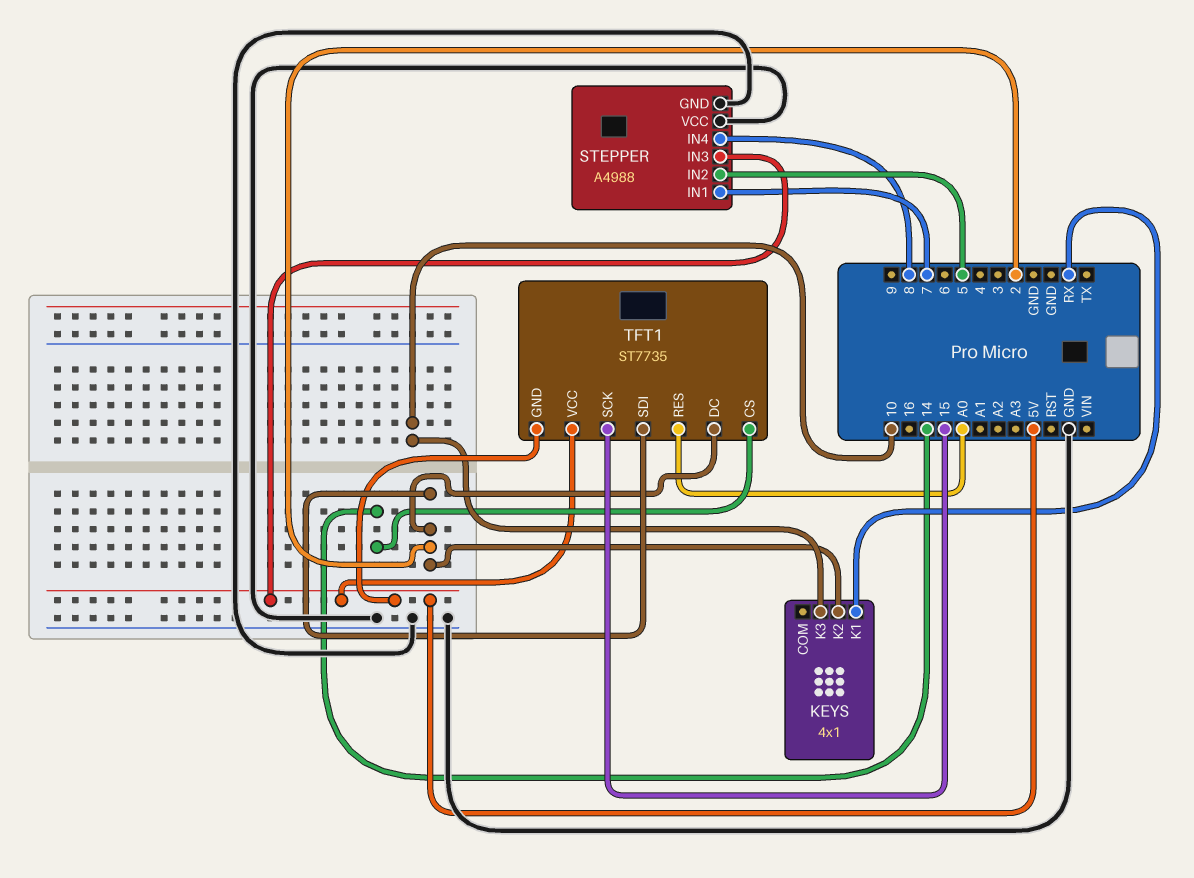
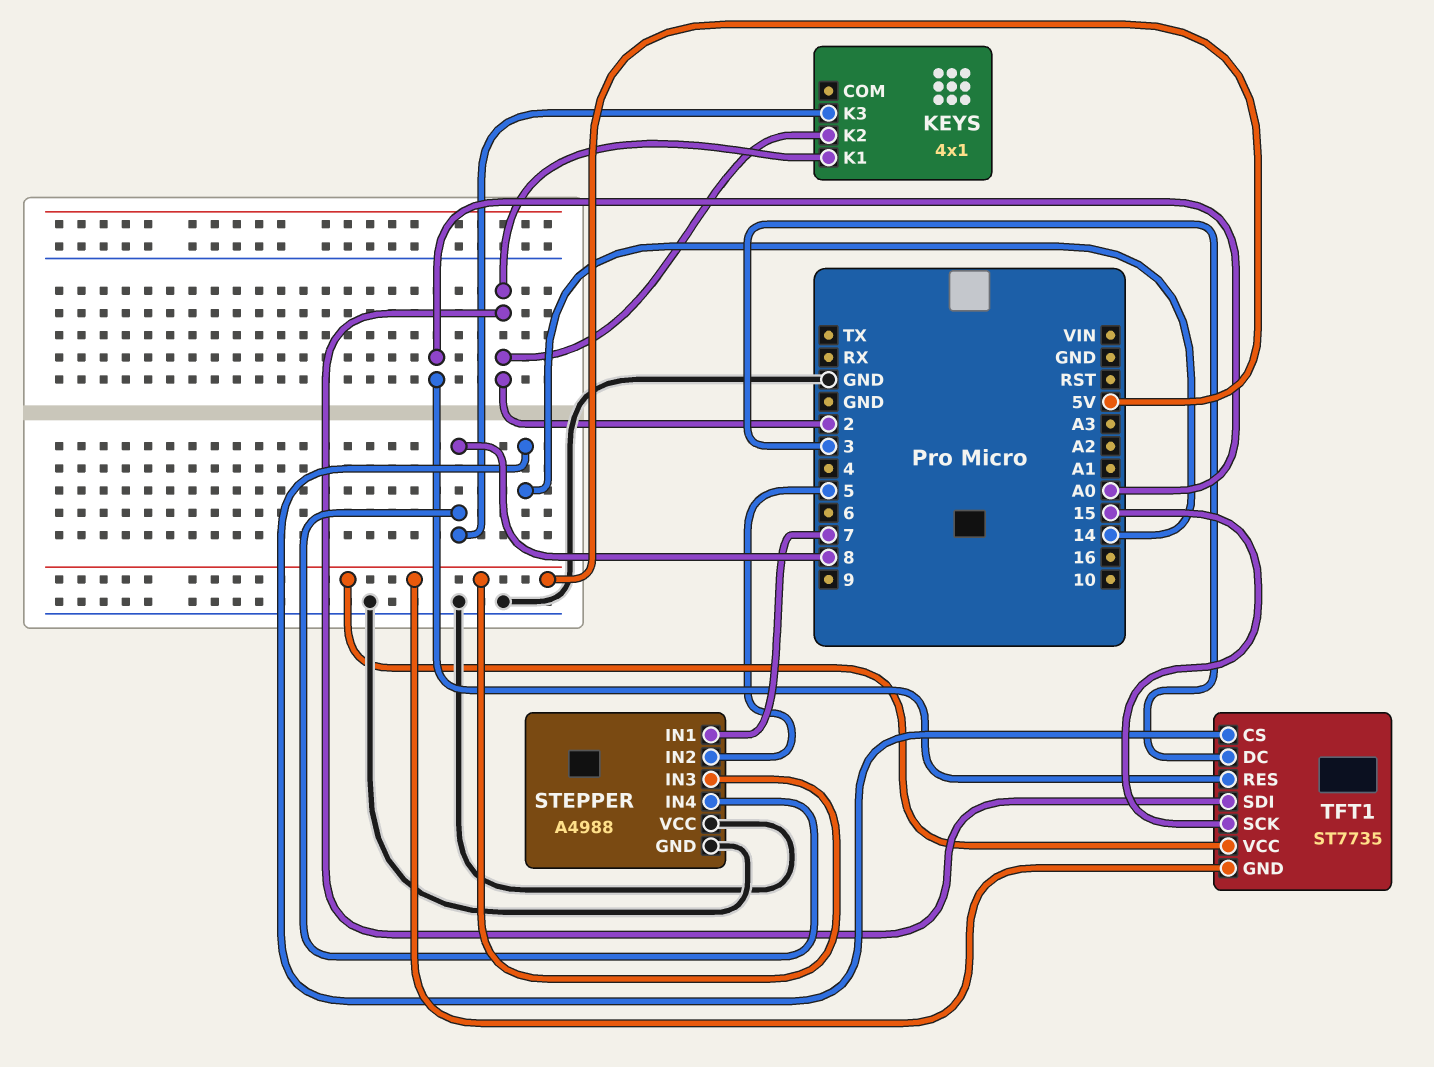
KEYS pin K1: RX -> 2
KEYS pin K3: 10 -> 8
TFT1 pin DC: 2 -> 3

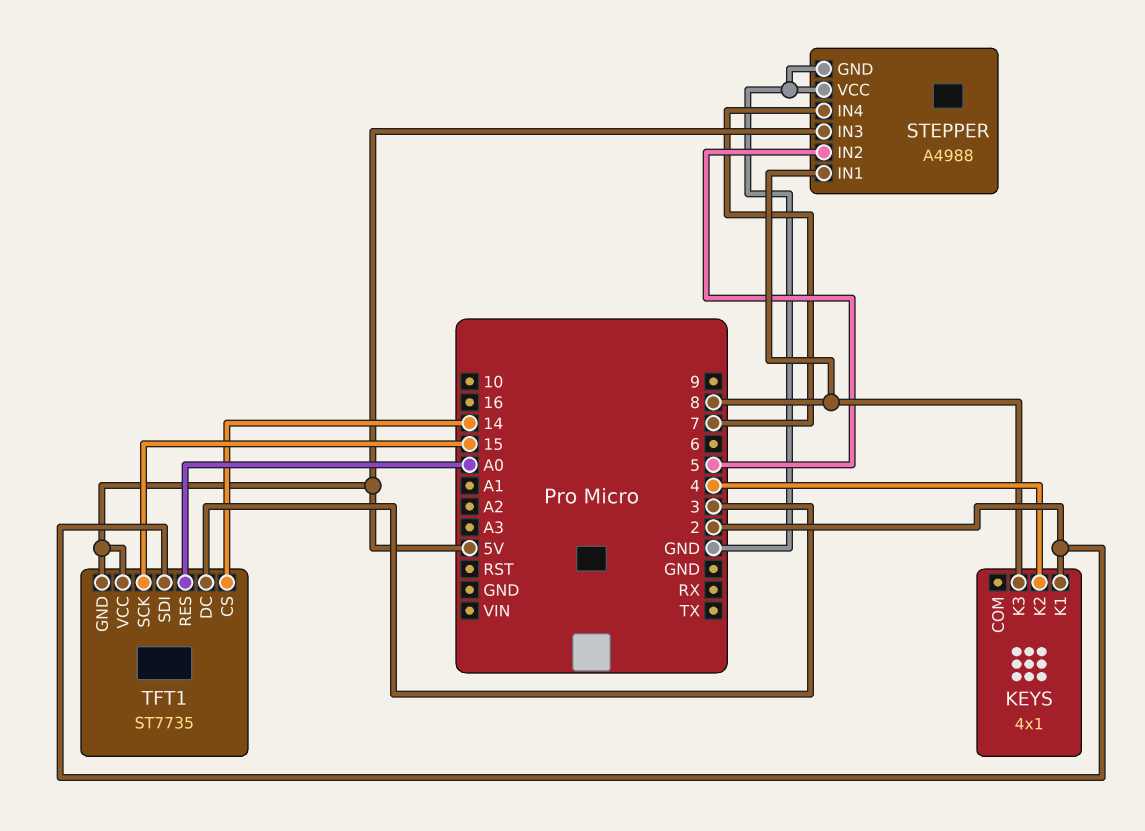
KEYS pin K2: 2 -> 4
STEPPER pin IN1: 7 -> 8
STEPPER pin IN4: 8 -> 7

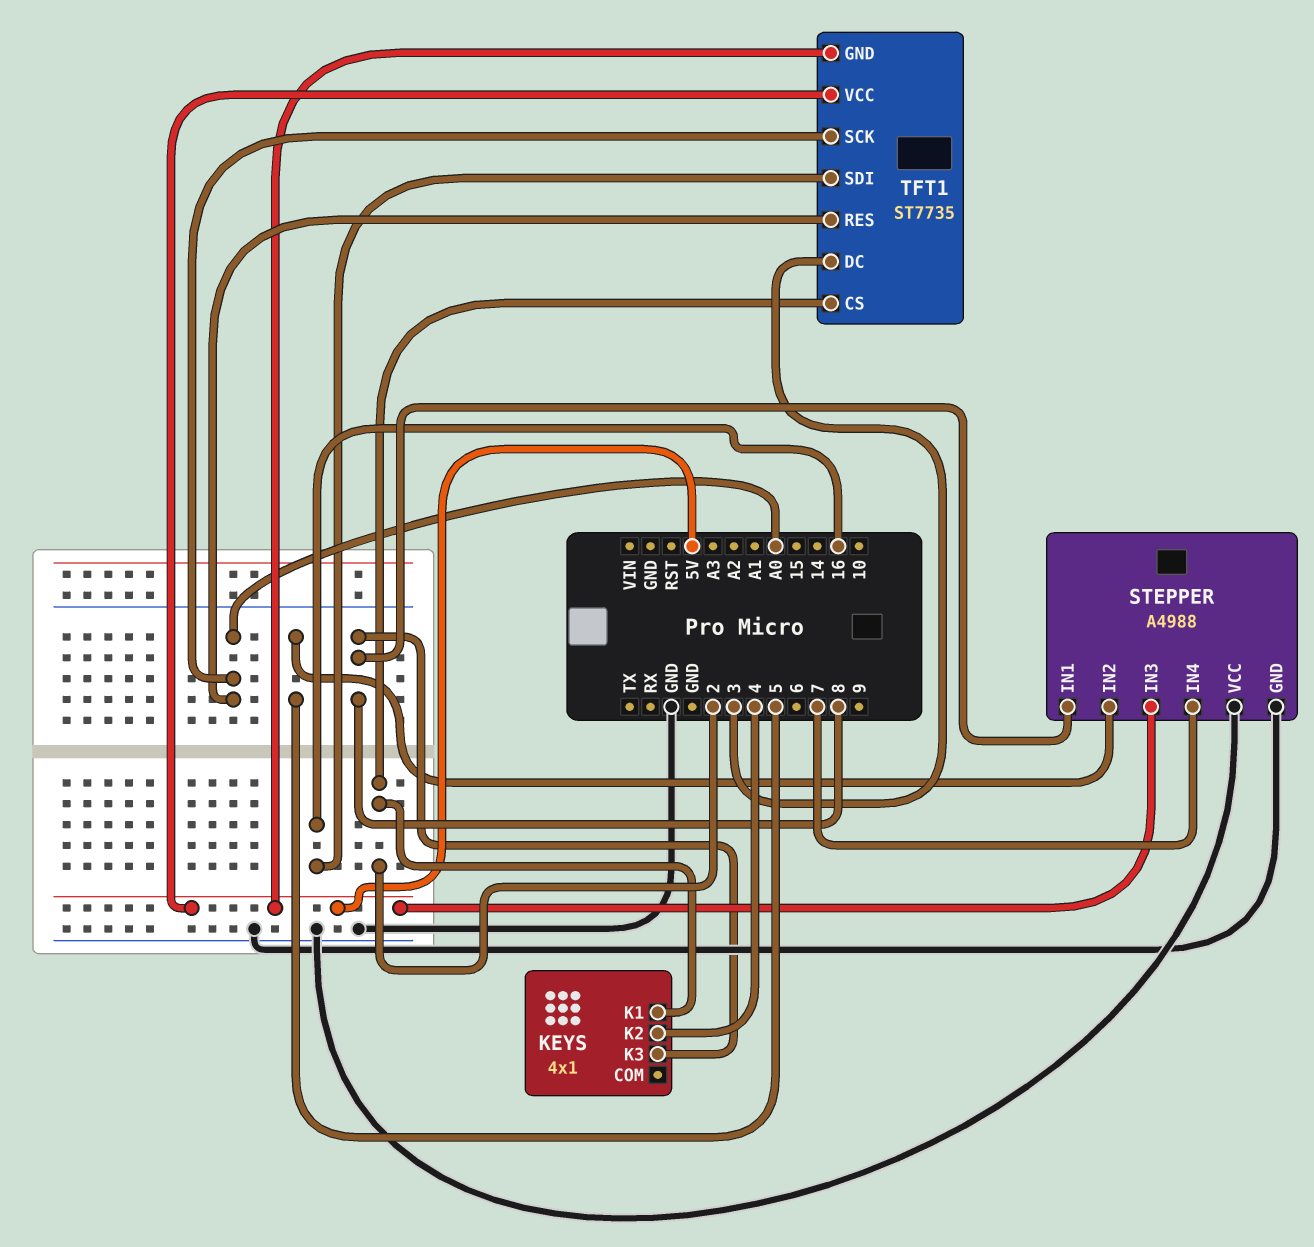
TFT1 pin CS: 14 -> 2
TFT1 pin SCK: 15 -> A0
TFT1 pin SDI: 2 -> 16

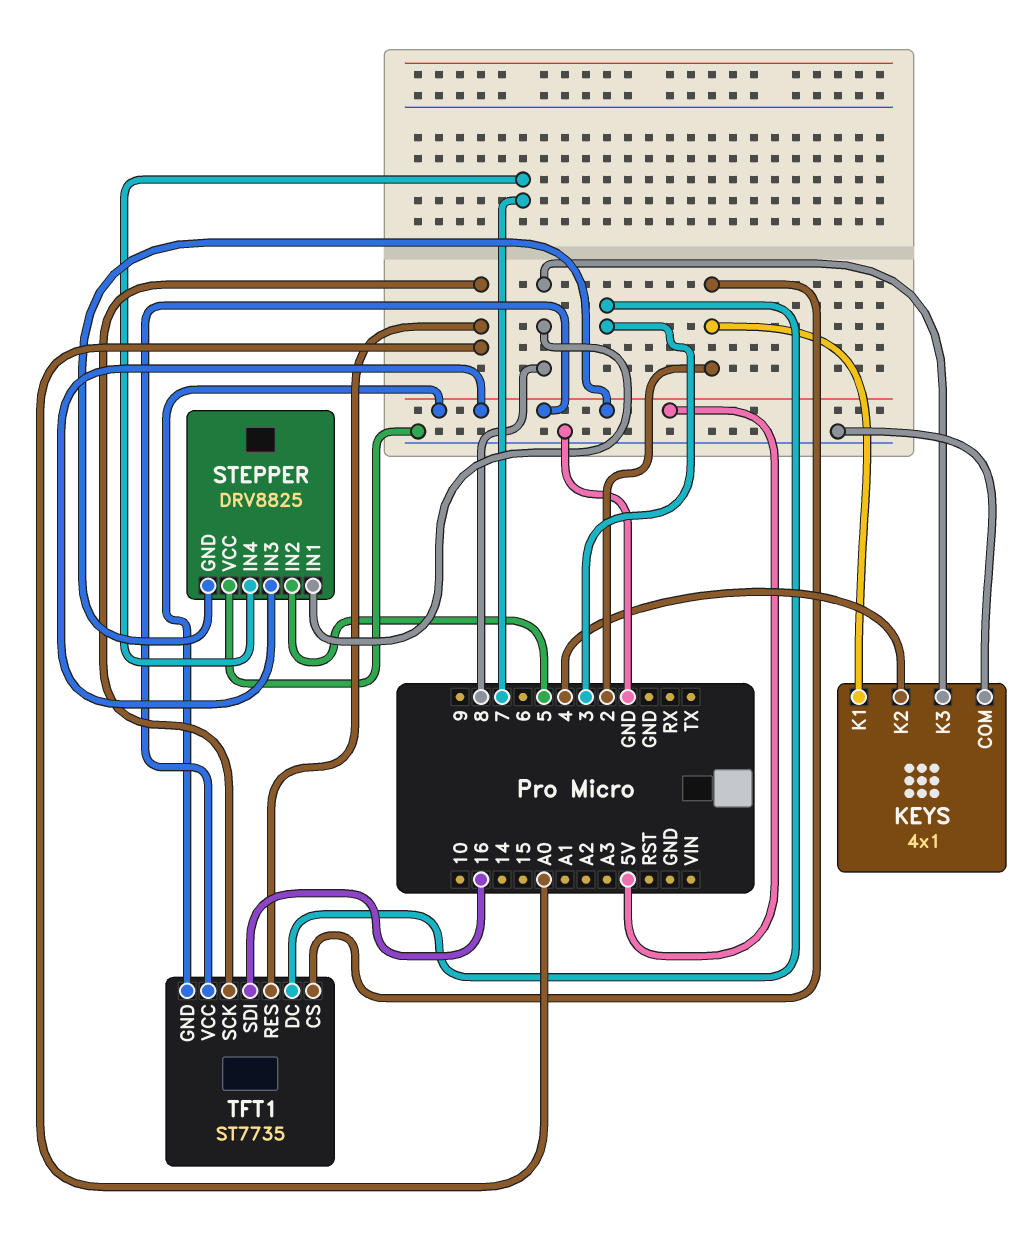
KEYS pin COM: none -> GND
STEPPER: A4988 -> DRV8825
STEPPER pin GND: GND -> 5V

